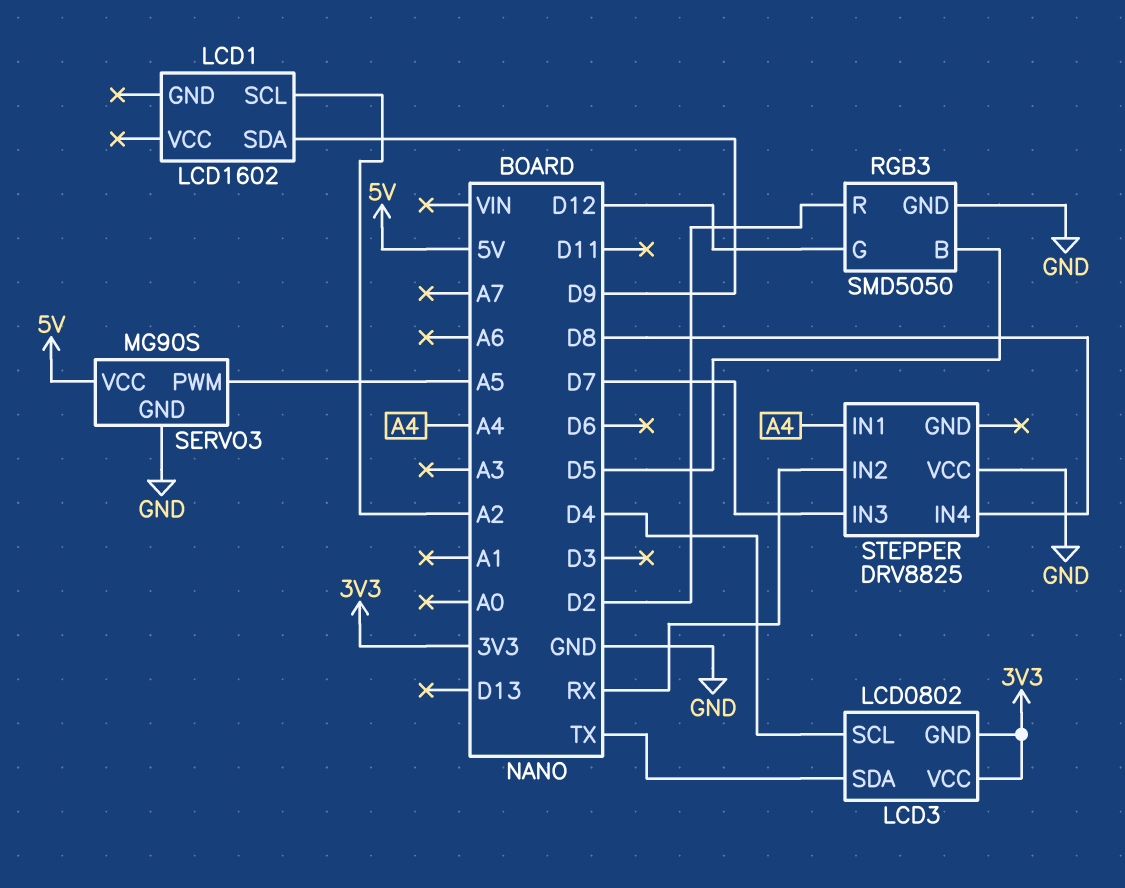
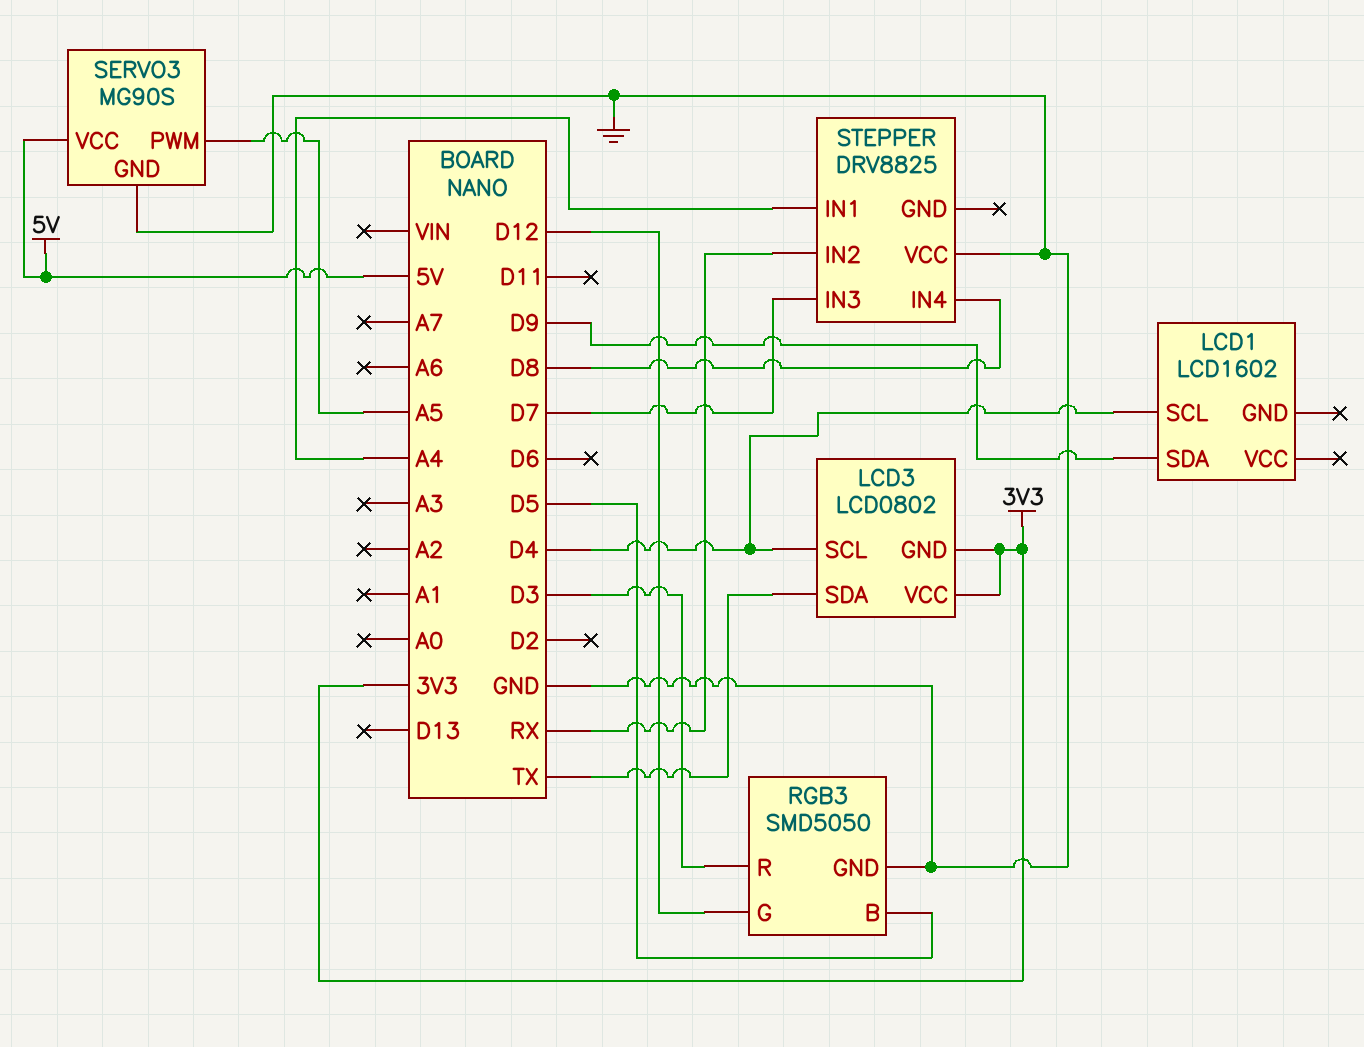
LCD1 pin SCL: A2 -> D4
RGB3 pin R: D2 -> D3

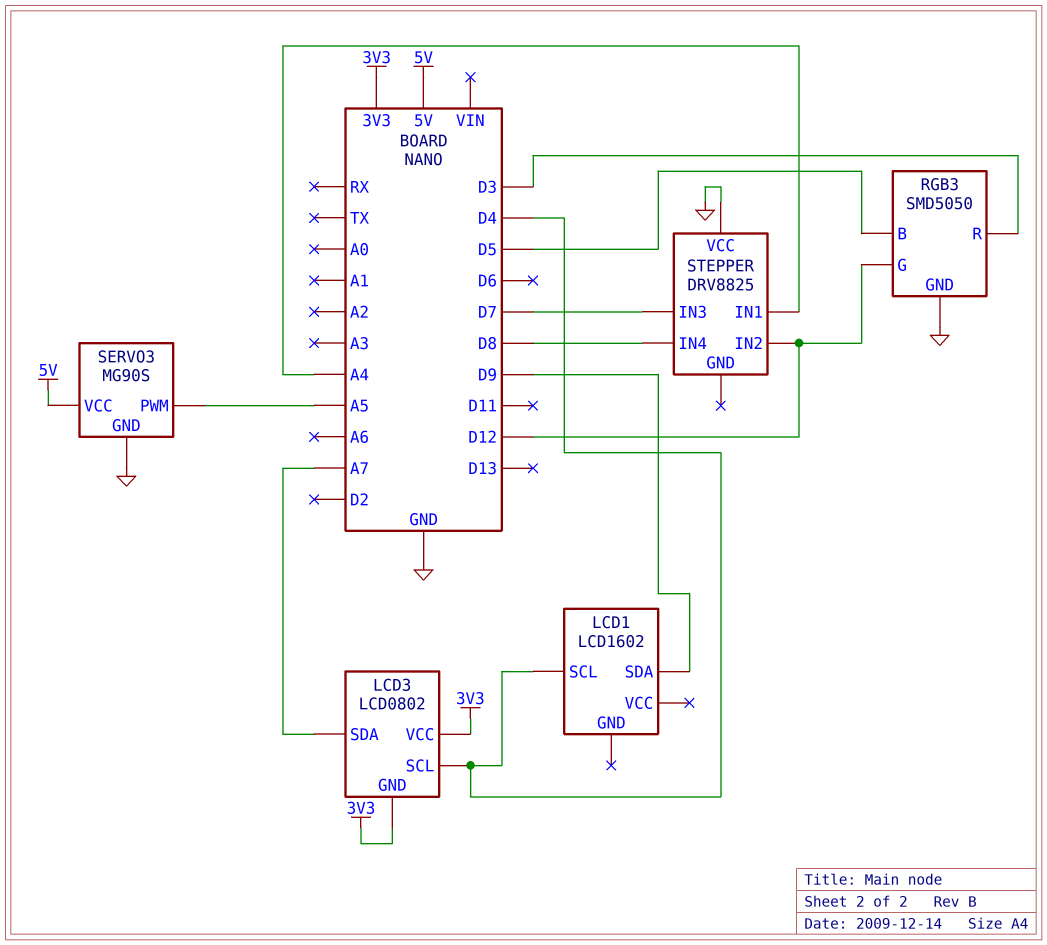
LCD3 pin SDA: TX -> A7
STEPPER pin IN2: RX -> D12

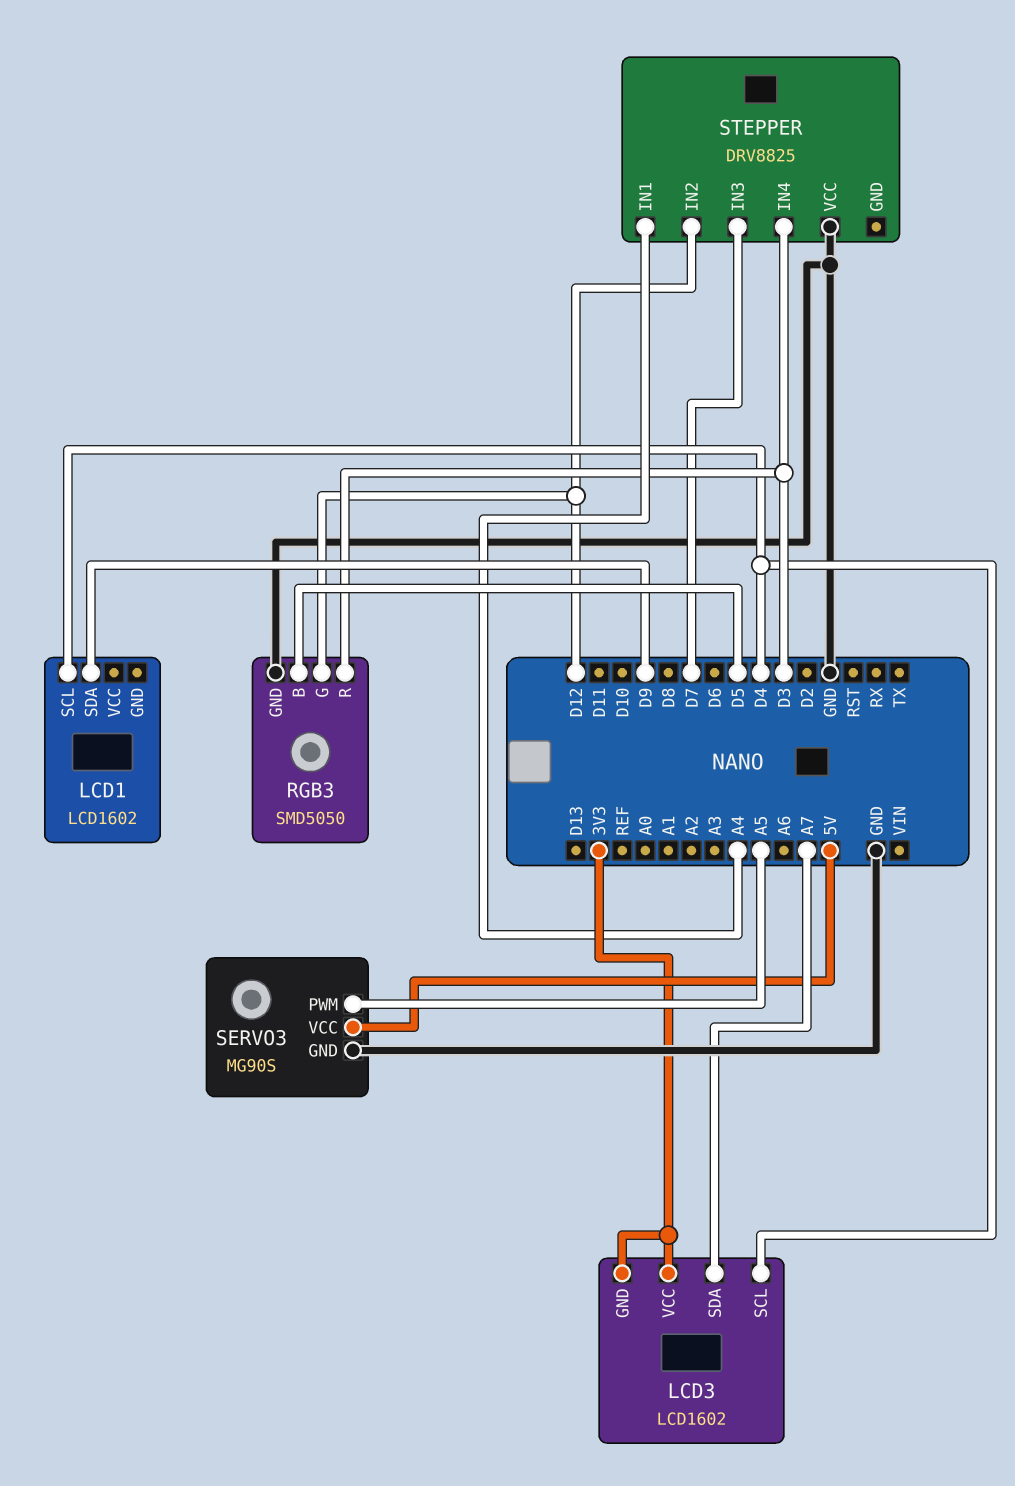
LCD3: LCD0802 -> LCD1602
STEPPER pin IN4: D8 -> D3

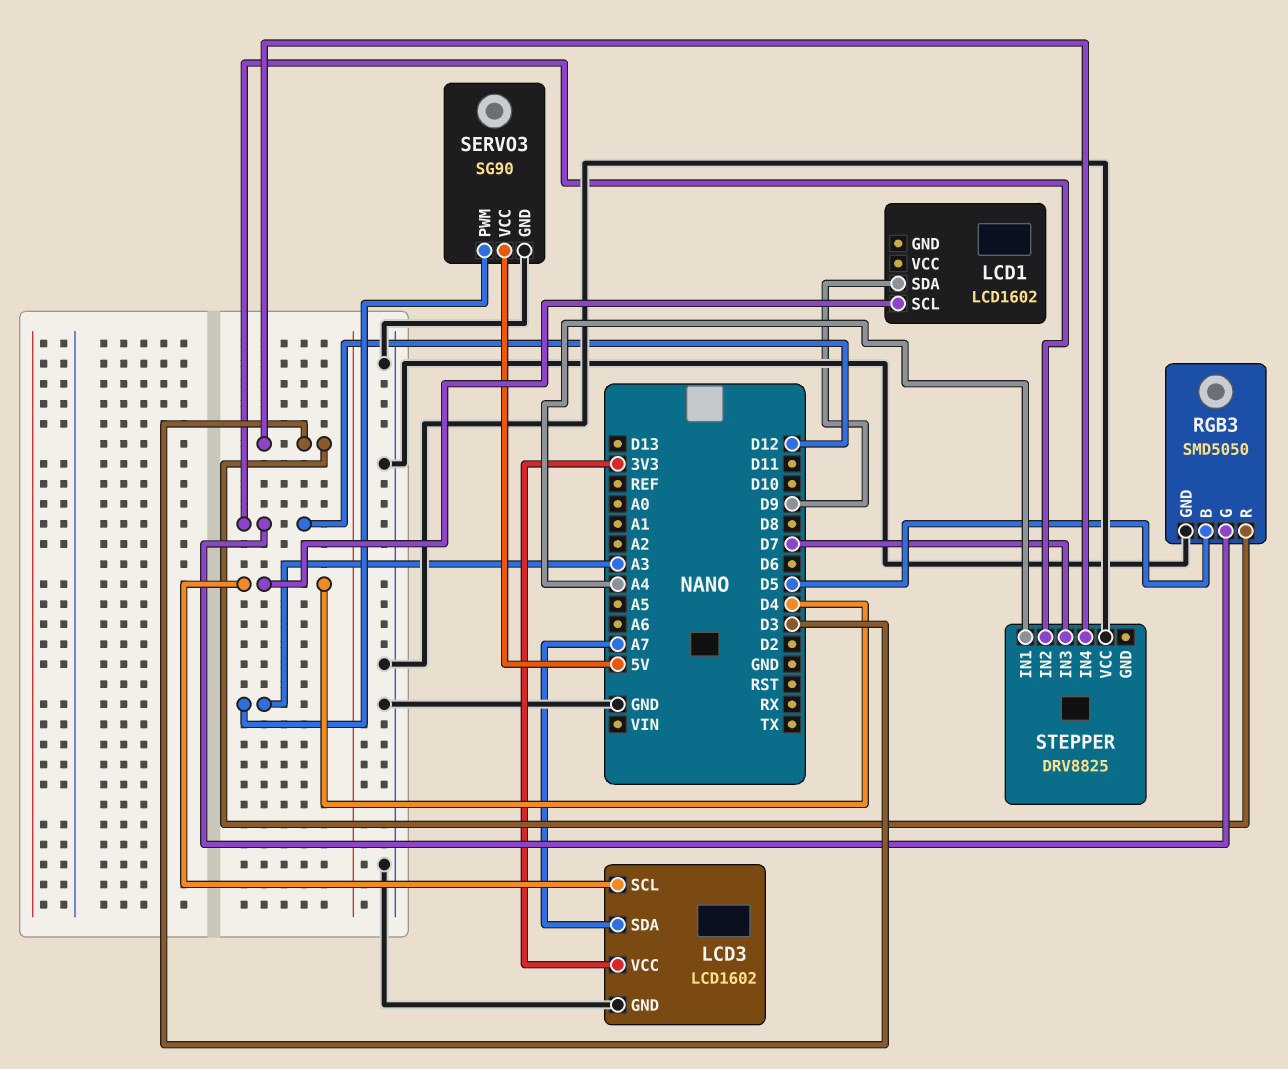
LCD3 pin GND: 3V3 -> GND
SERVO3: MG90S -> SG90
SERVO3 pin PWM: A5 -> A3

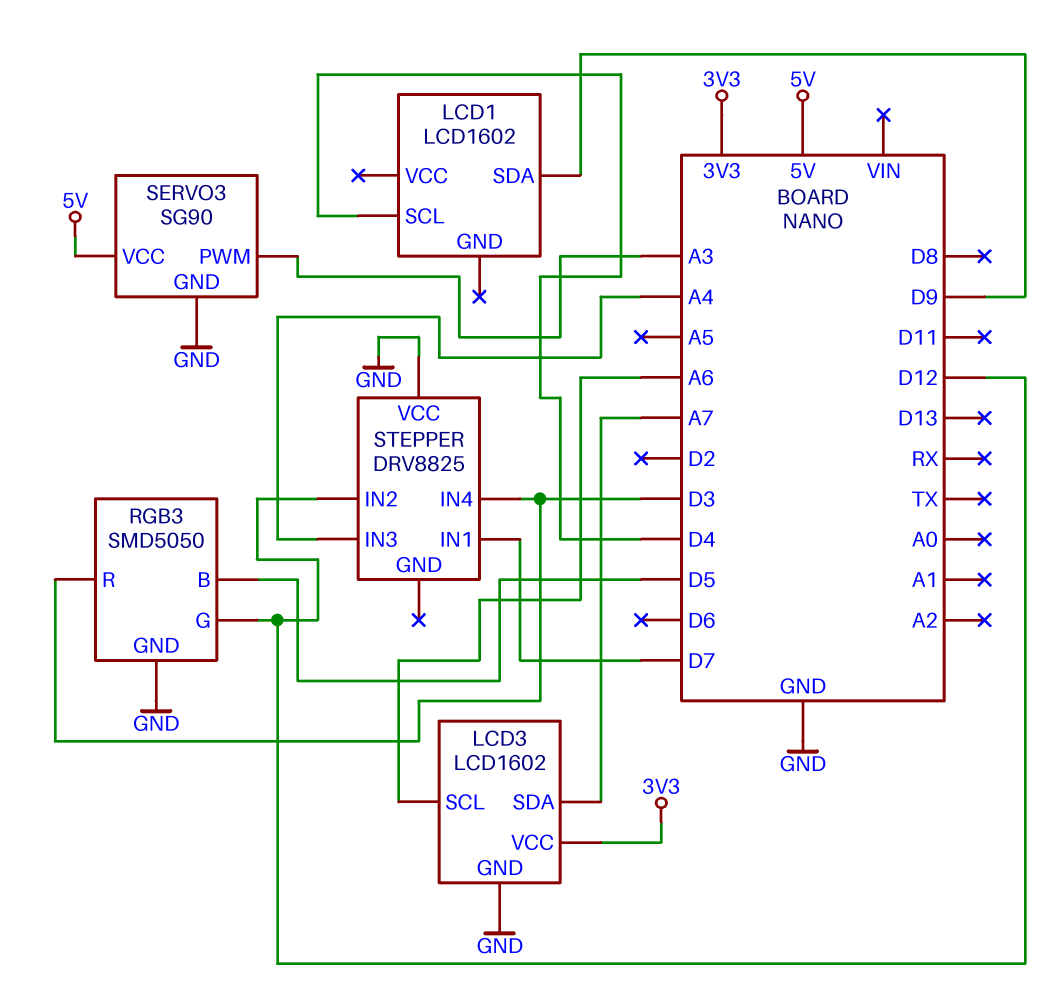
LCD3 pin SCL: D4 -> A6
STEPPER pin IN1: A4 -> D7
STEPPER pin IN3: D7 -> A4

